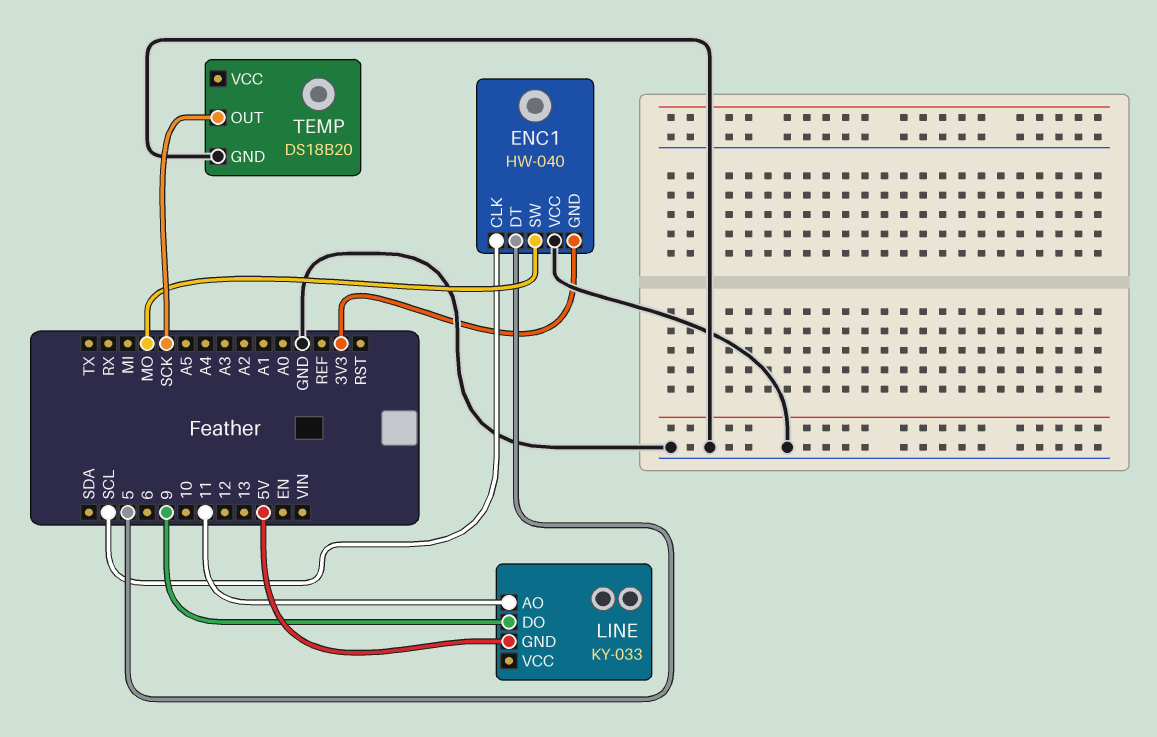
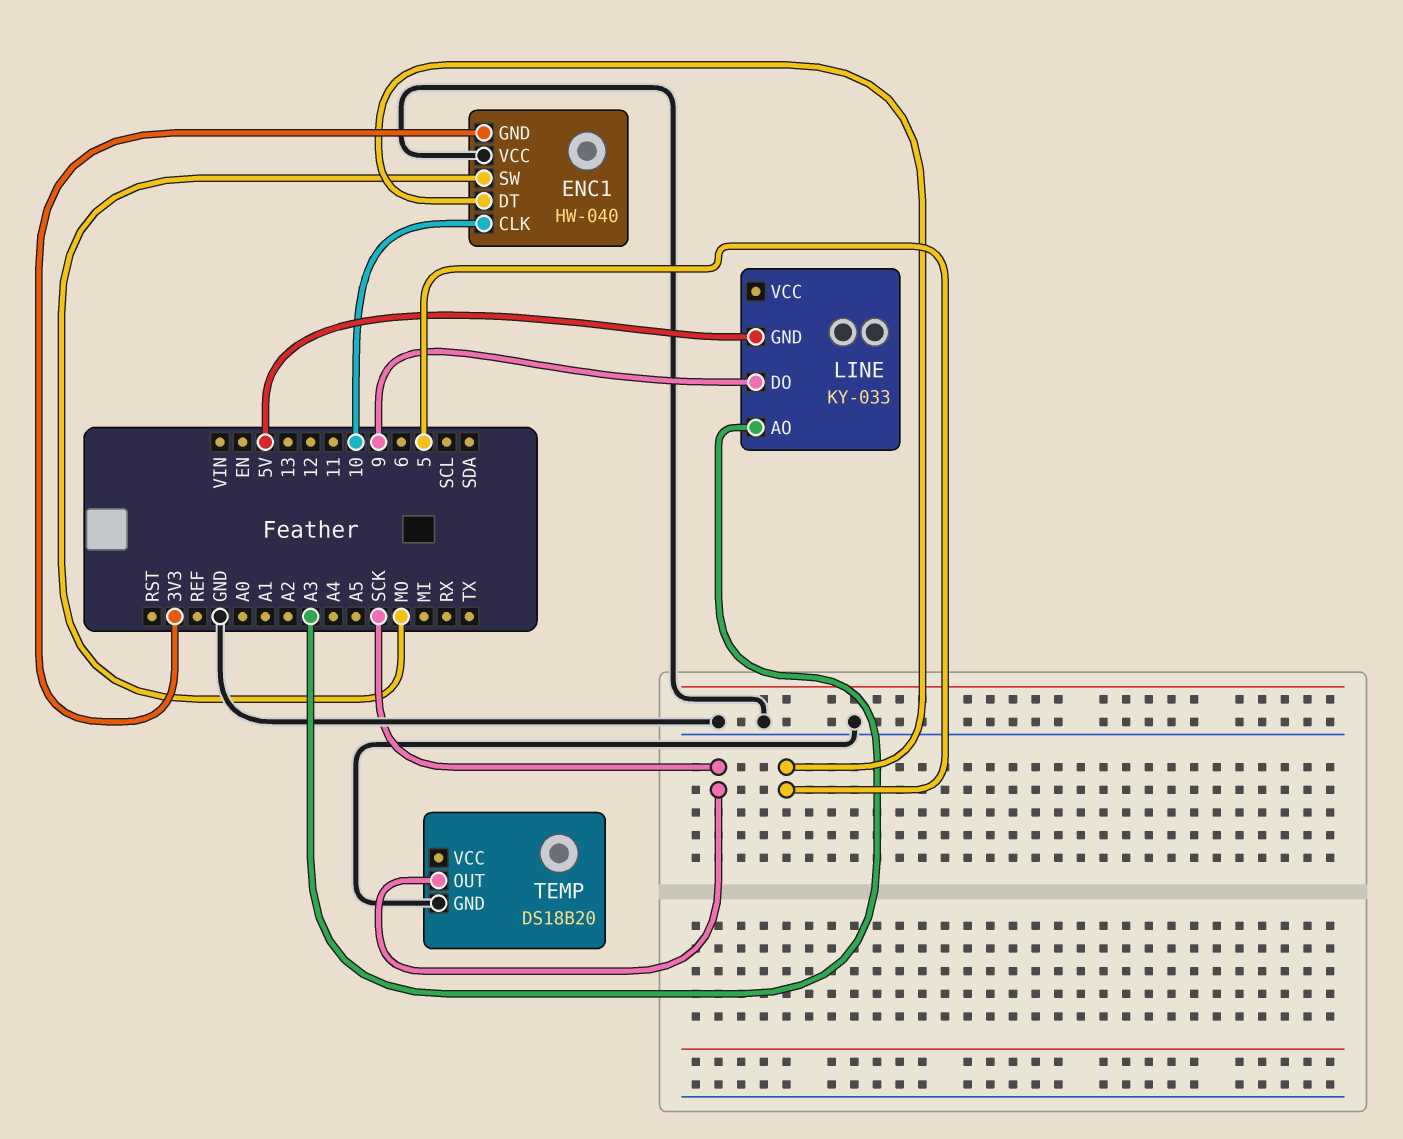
ENC1 pin CLK: SCL -> 10
LINE pin AO: 11 -> A3

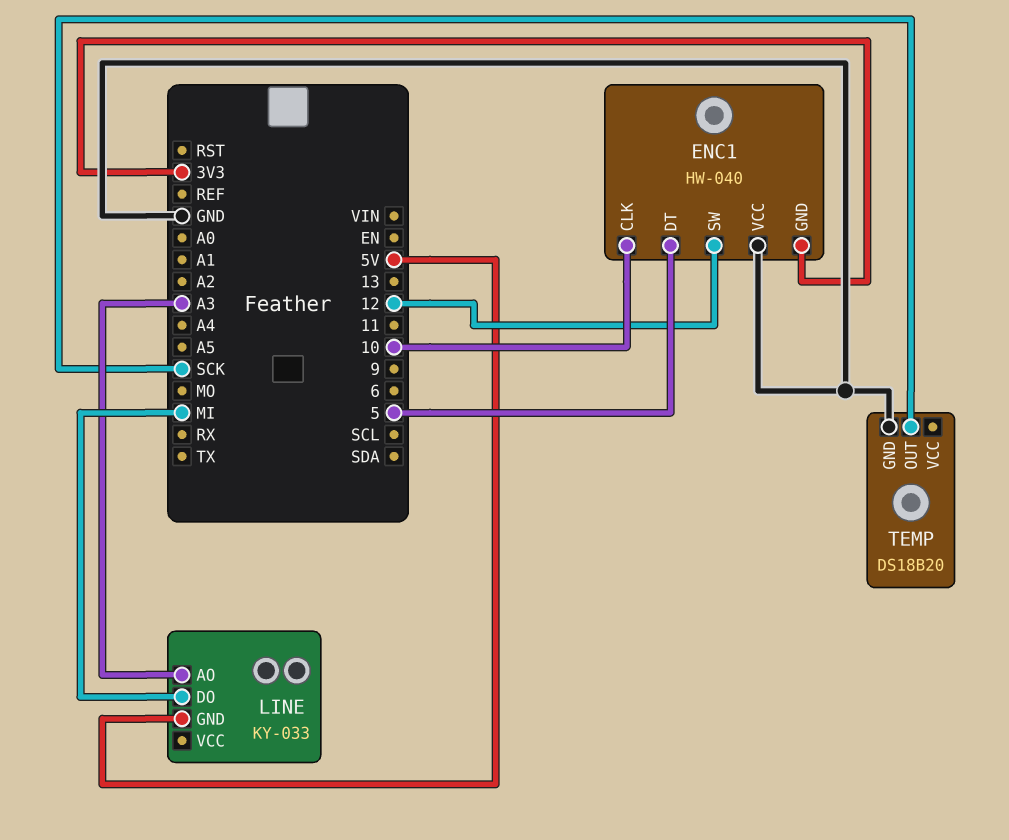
ENC1 pin SW: MO -> 12
LINE pin DO: 9 -> MI

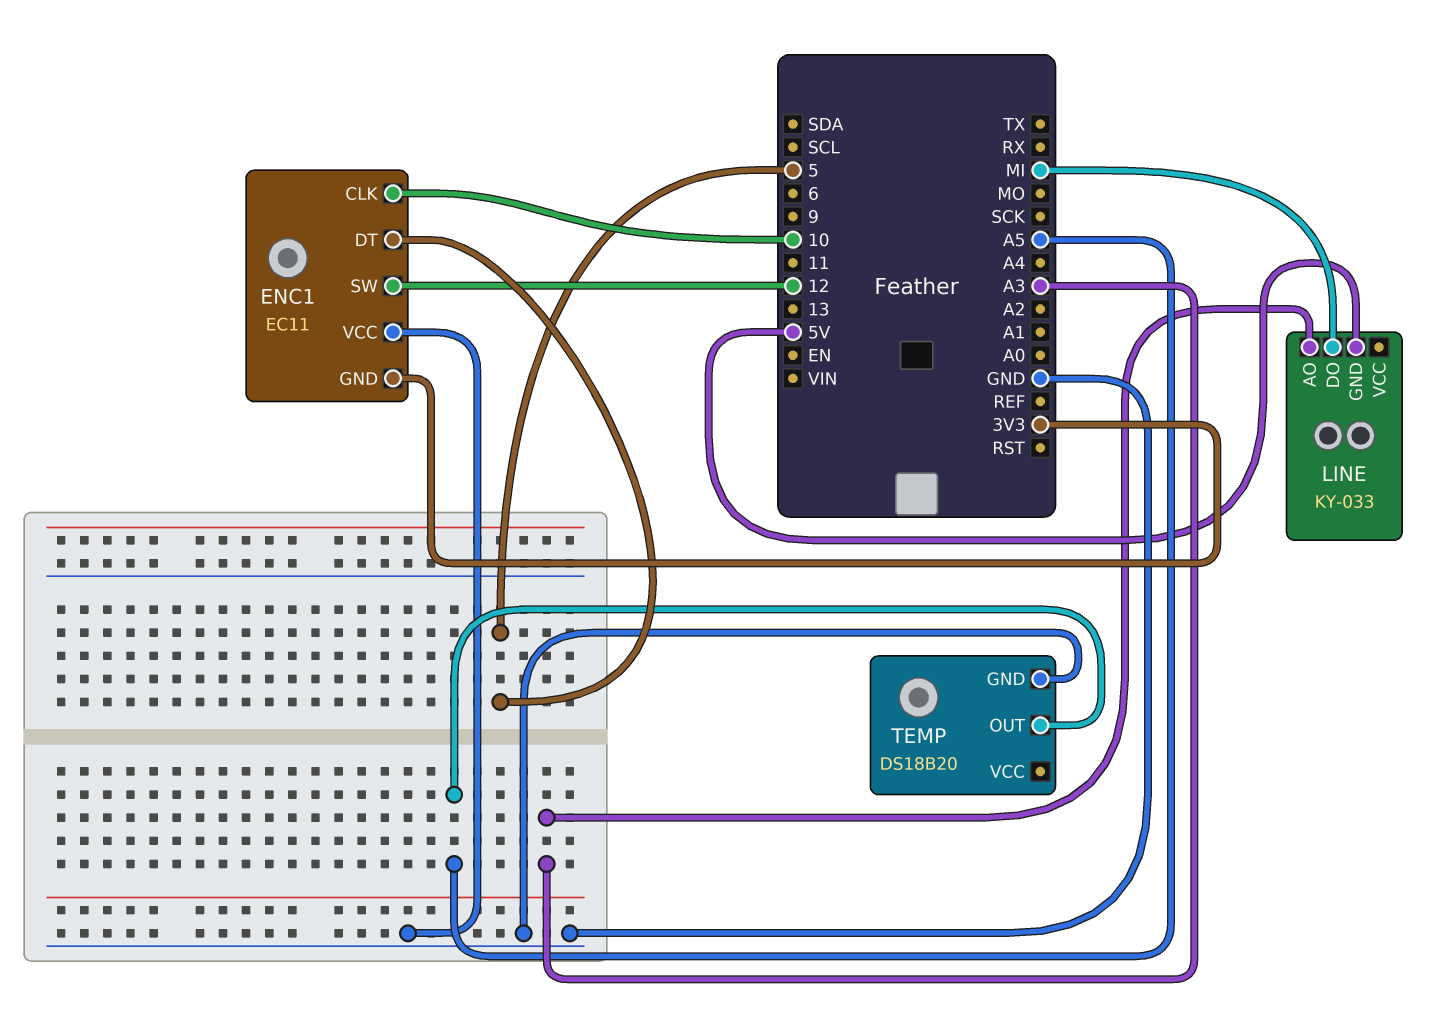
ENC1: HW-040 -> EC11
TEMP pin OUT: SCK -> A5

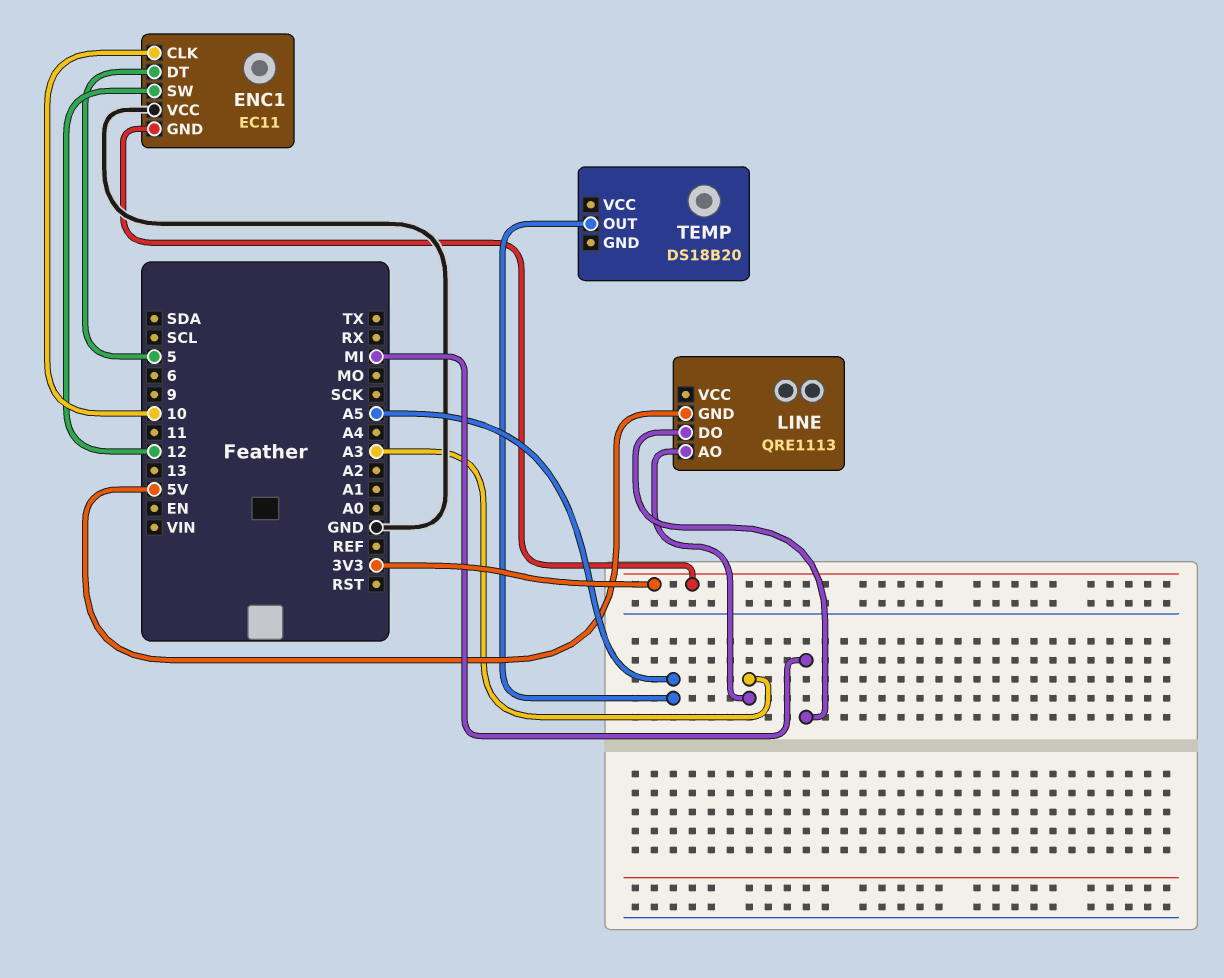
LINE: KY-033 -> QRE1113
TEMP pin GND: GND -> none

